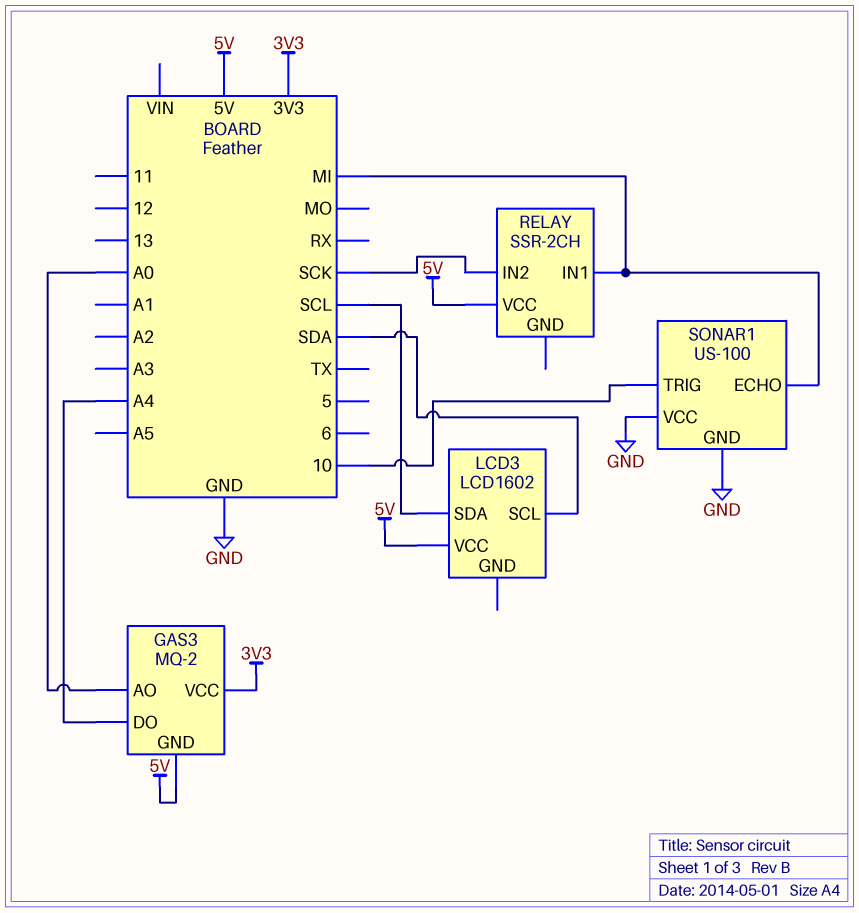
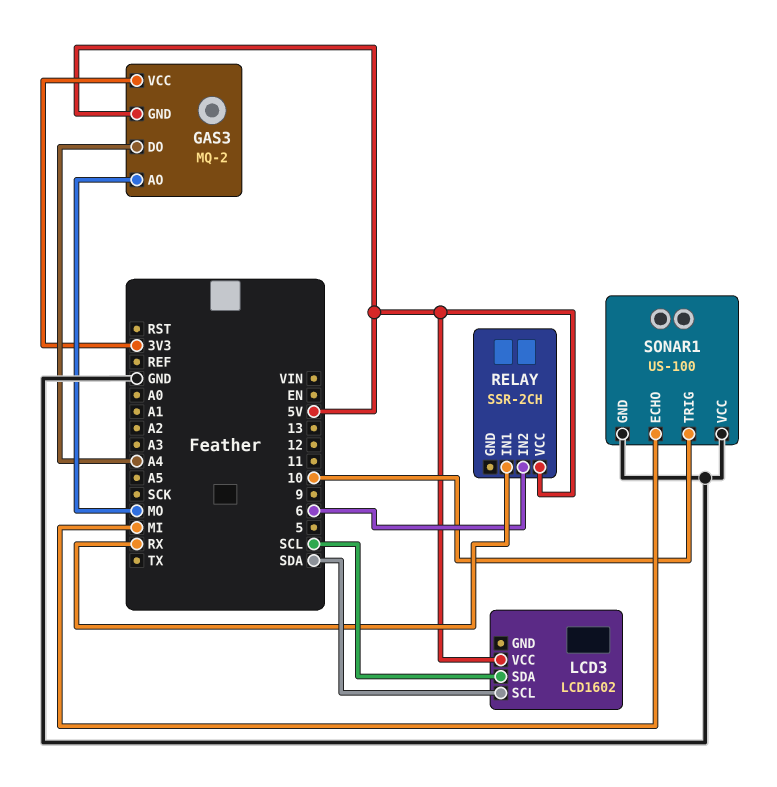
GAS3 pin AO: A0 -> MO
RELAY pin IN1: MI -> RX
RELAY pin IN2: SCK -> 6

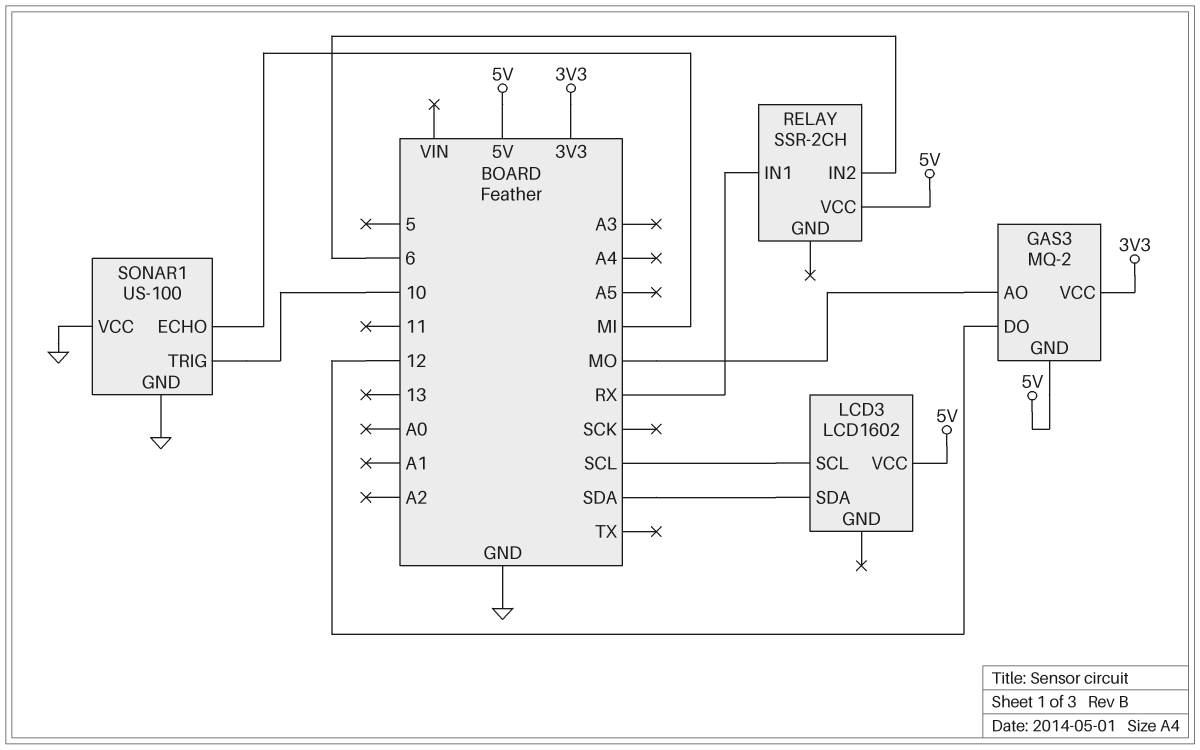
GAS3 pin DO: A4 -> 12
LCD3 pin SCL: SDA -> SCL
LCD3 pin SDA: SCL -> SDA

